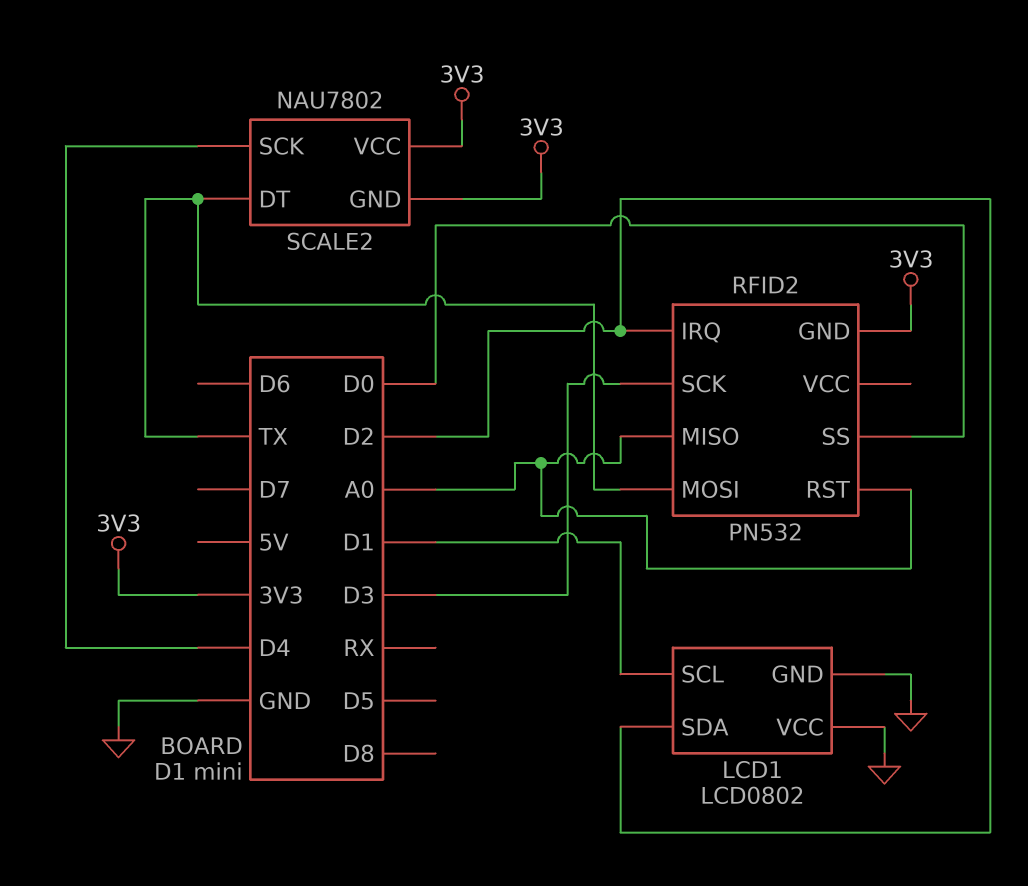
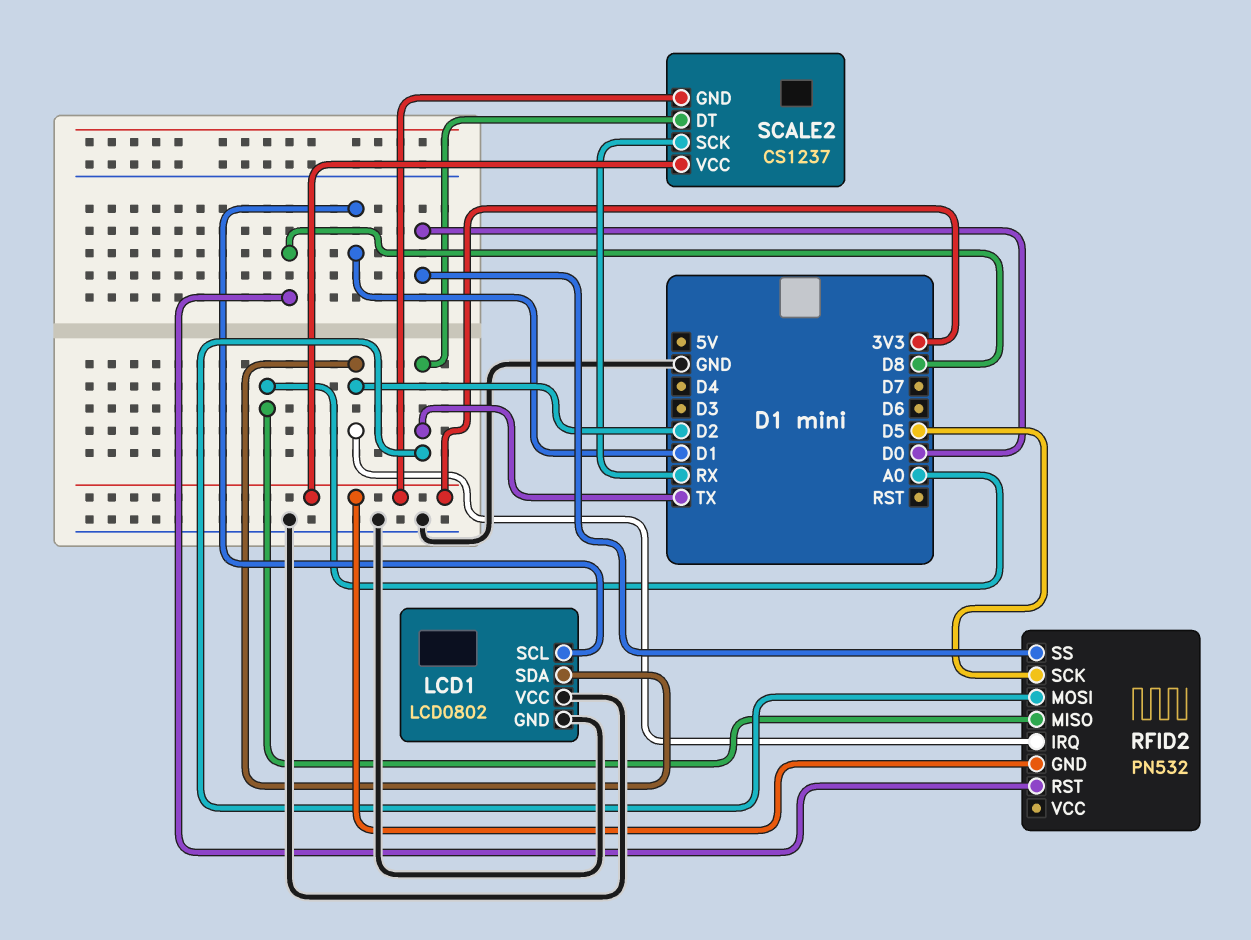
RFID2 pin RST: A0 -> D8
RFID2 pin SCK: D3 -> D5
SCALE2: NAU7802 -> CS1237
SCALE2 pin SCK: D4 -> RX

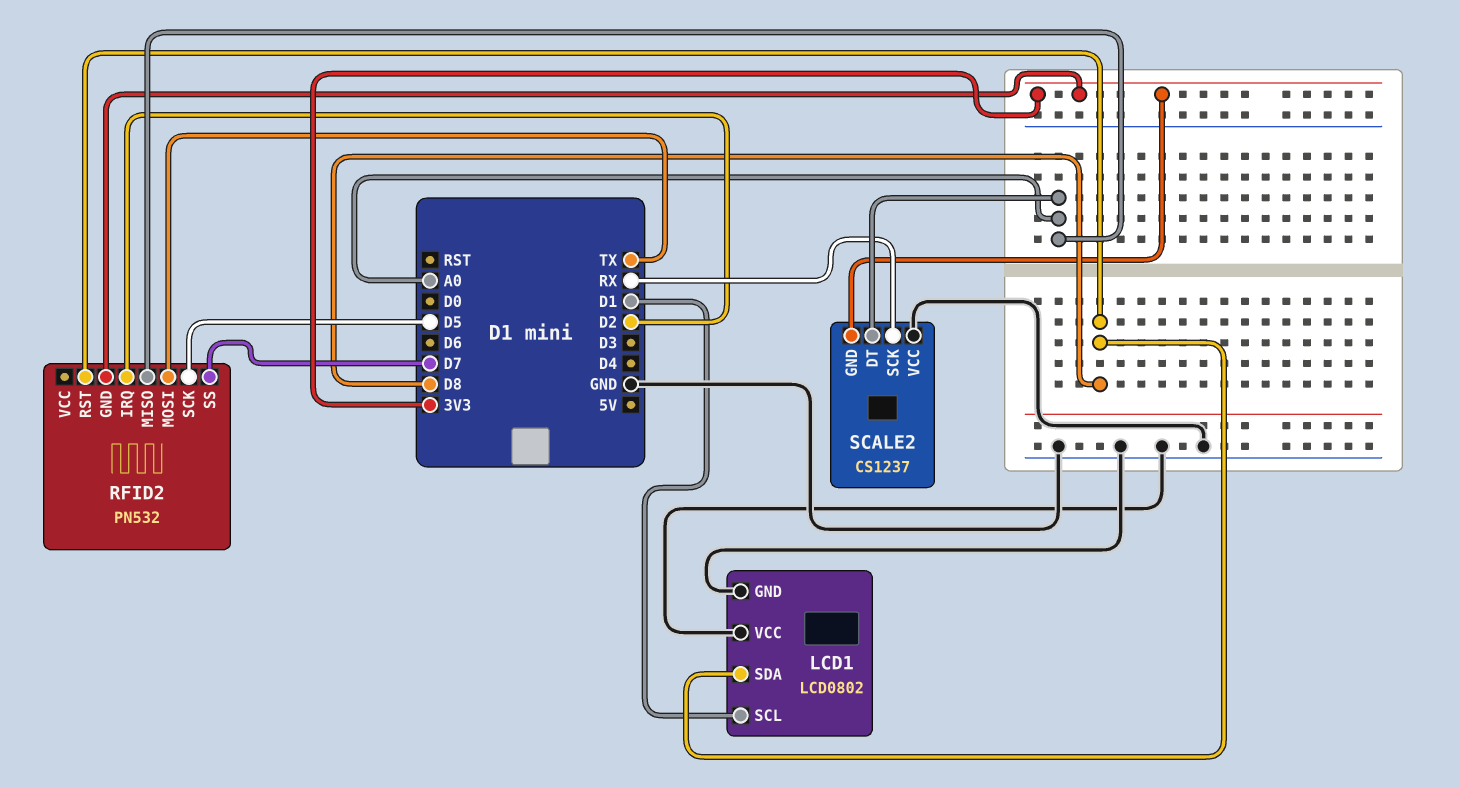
LCD1 pin SDA: D2 -> D8
RFID2 pin SS: D0 -> D7
SCALE2 pin DT: TX -> A0
SCALE2 pin VCC: 3V3 -> GND

